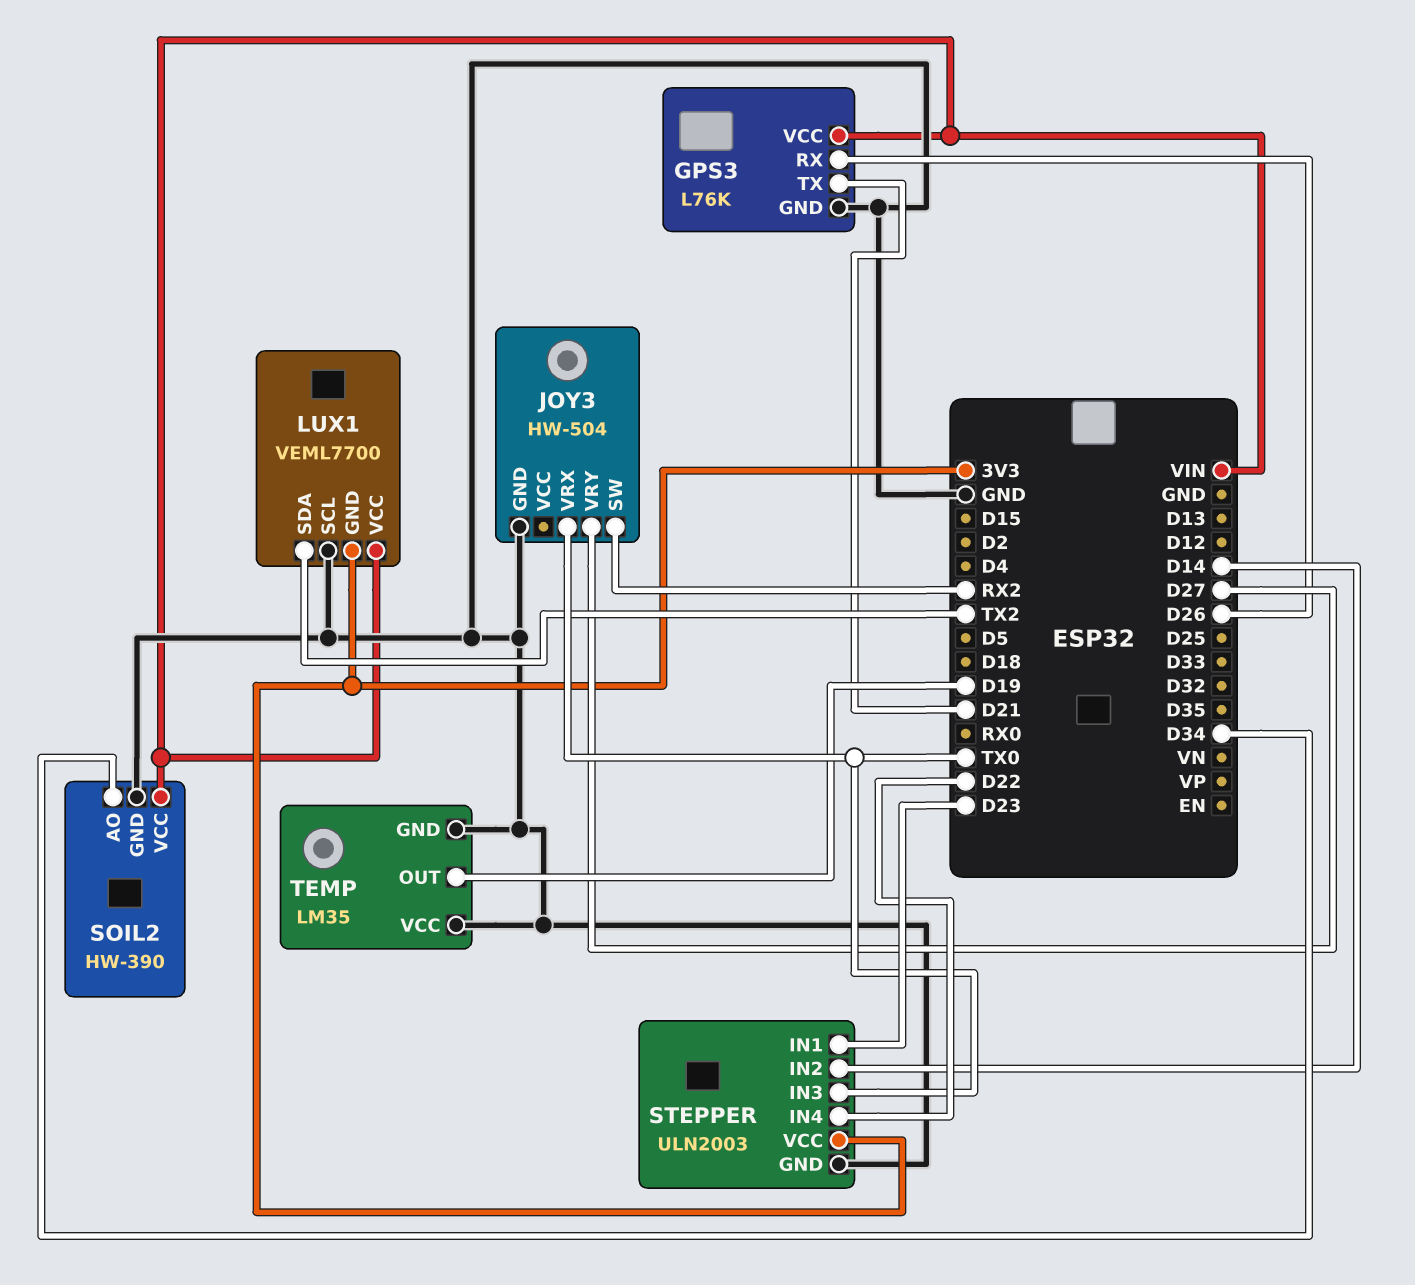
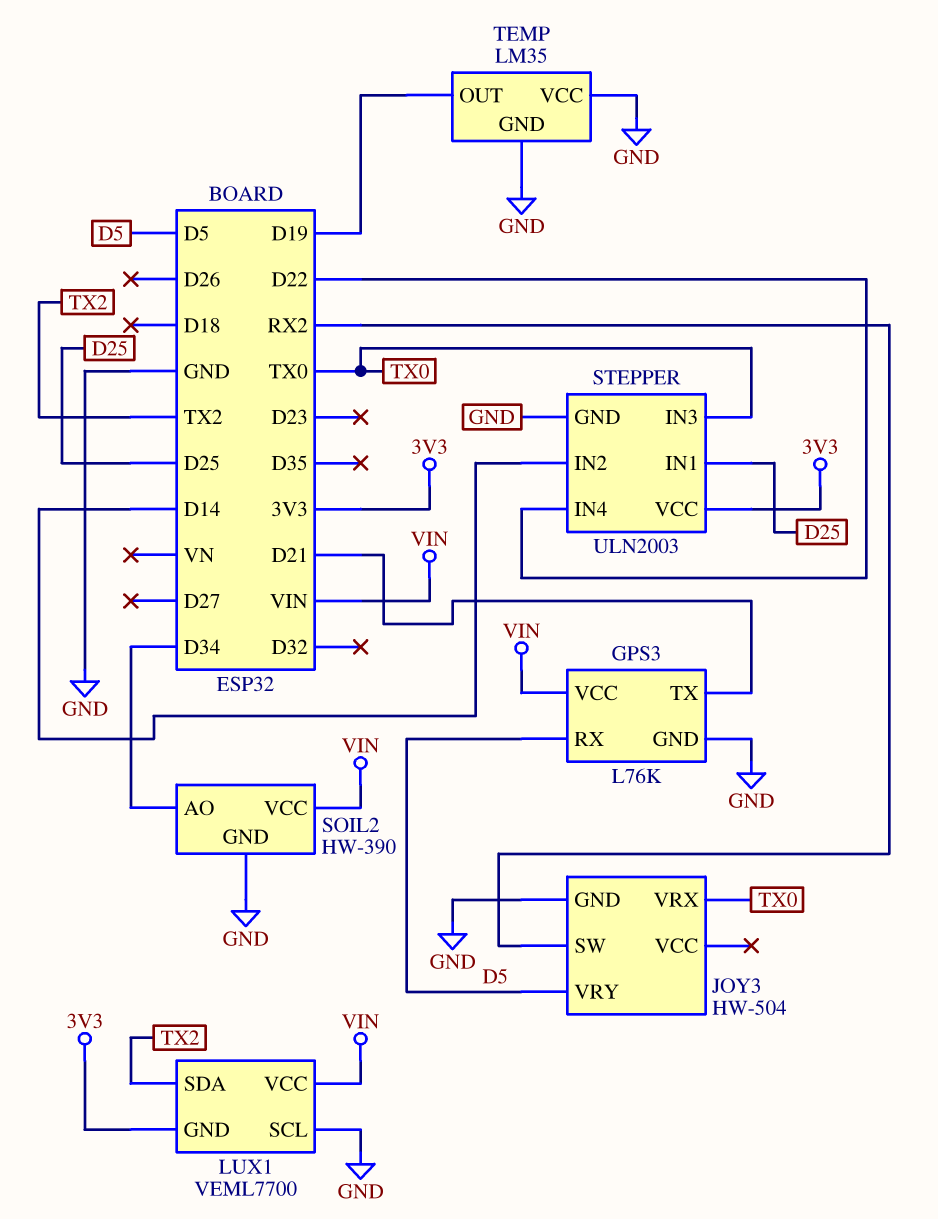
GPS3 pin RX: D26 -> D5
JOY3 pin VRY: D27 -> D5
STEPPER pin IN1: D23 -> D25

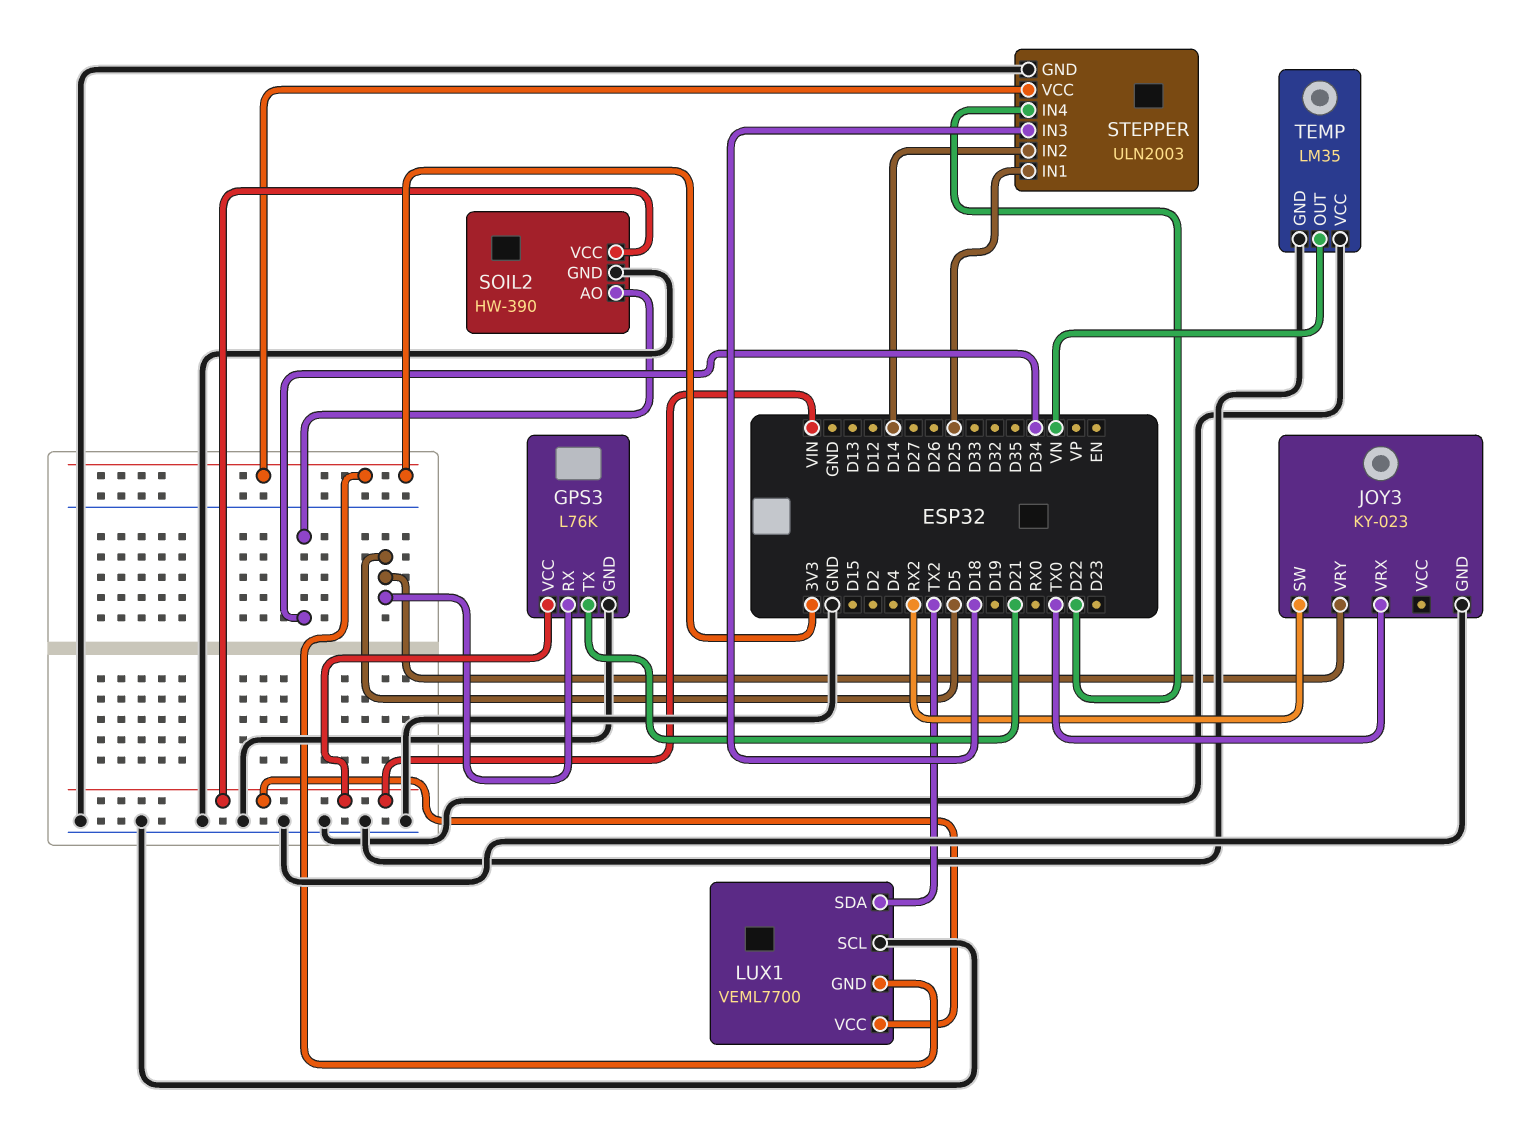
JOY3: HW-504 -> KY-023
STEPPER pin IN3: TX0 -> D18
TEMP pin OUT: D19 -> VN

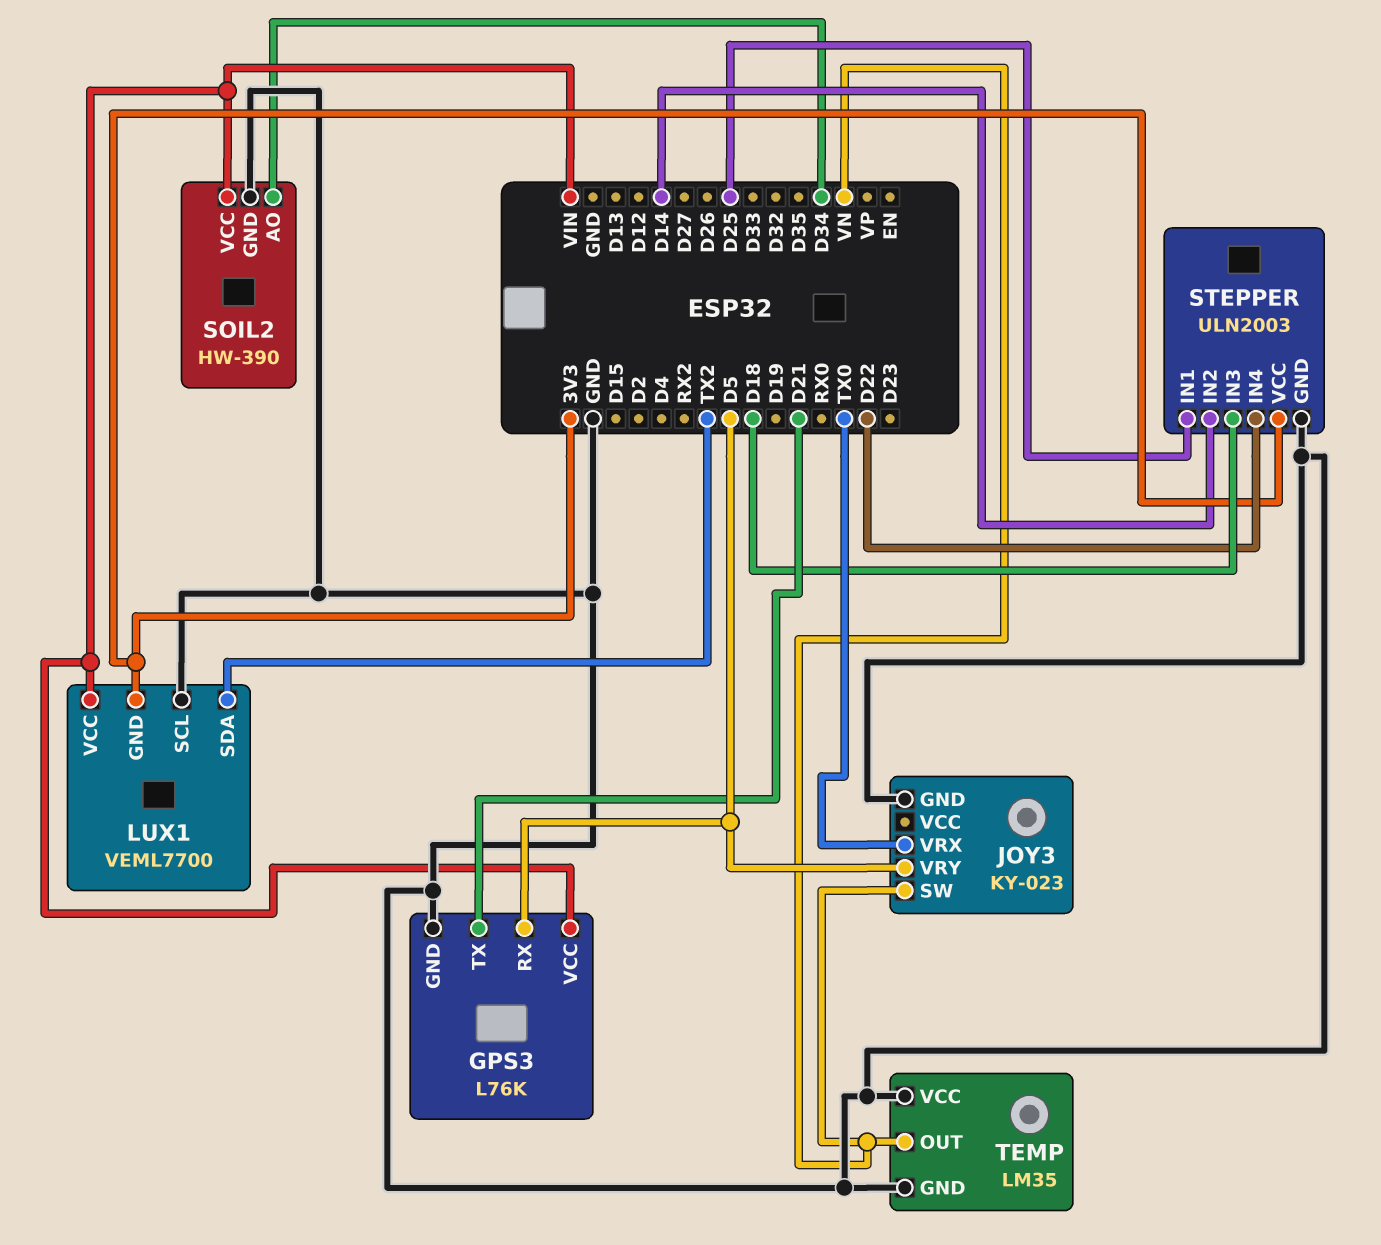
JOY3 pin SW: RX2 -> VN

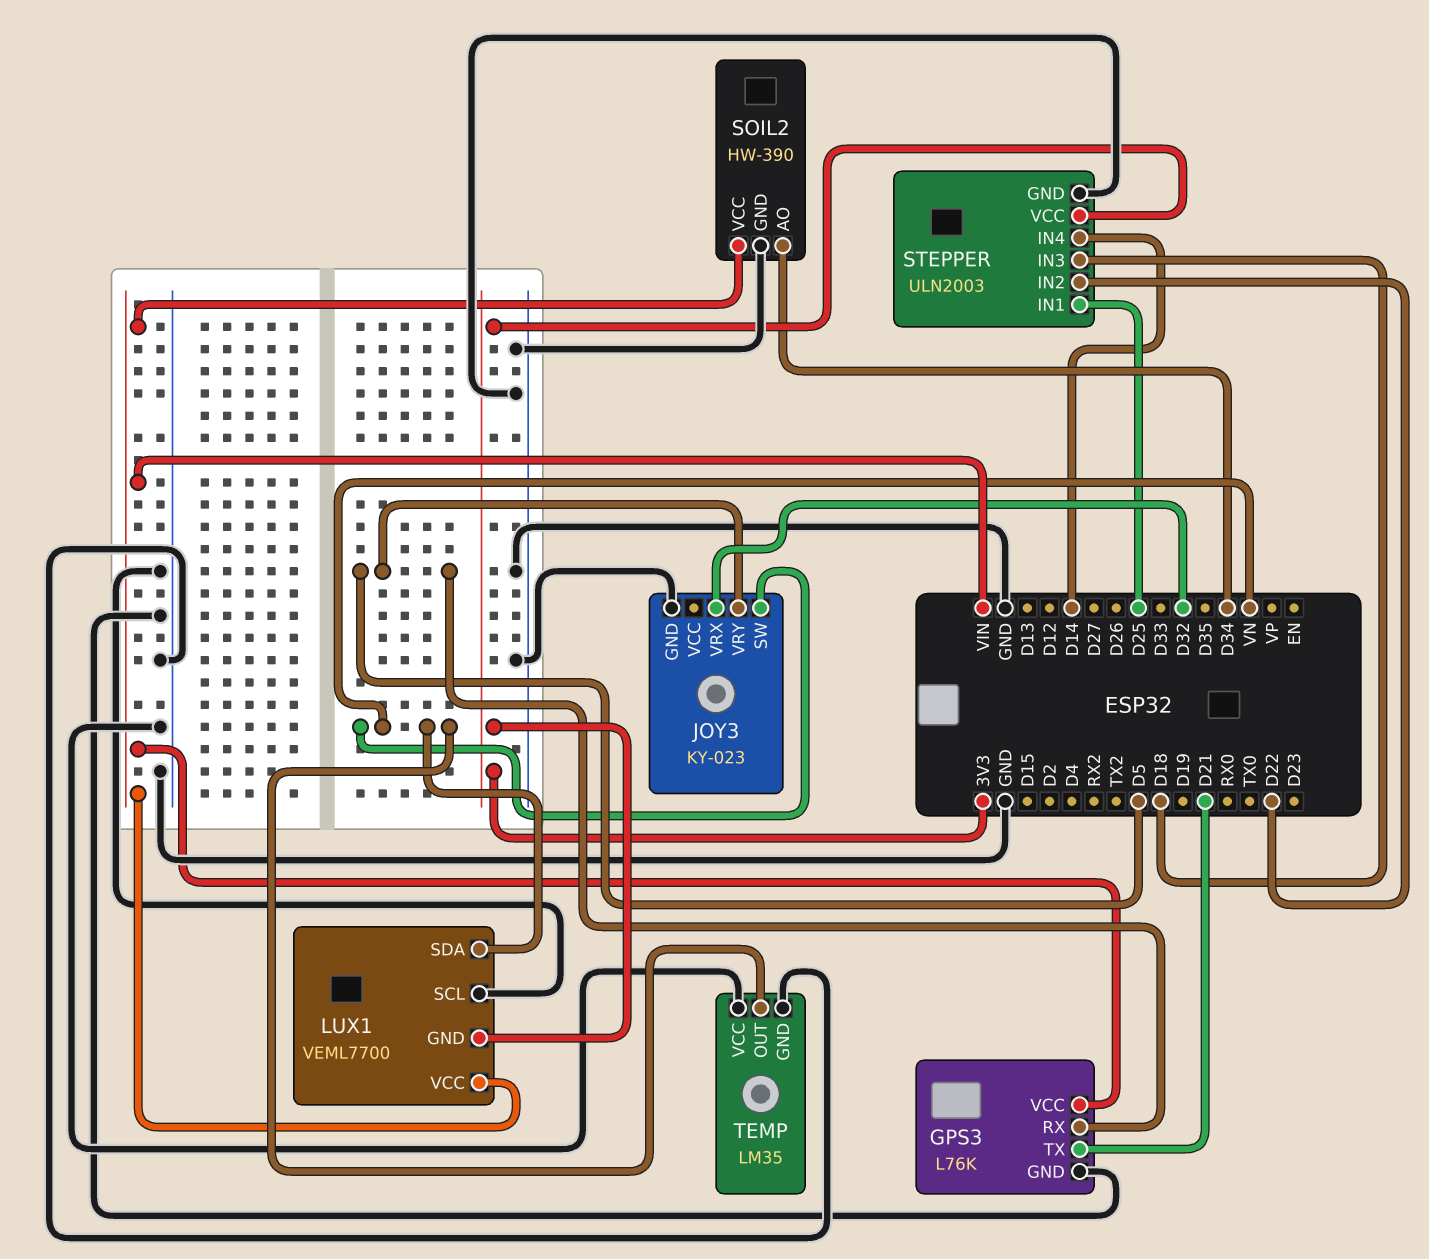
JOY3 pin VRX: TX0 -> D32
LUX1 pin SDA: TX2 -> VN
STEPPER pin IN2: D14 -> D22
STEPPER pin IN4: D22 -> D14

